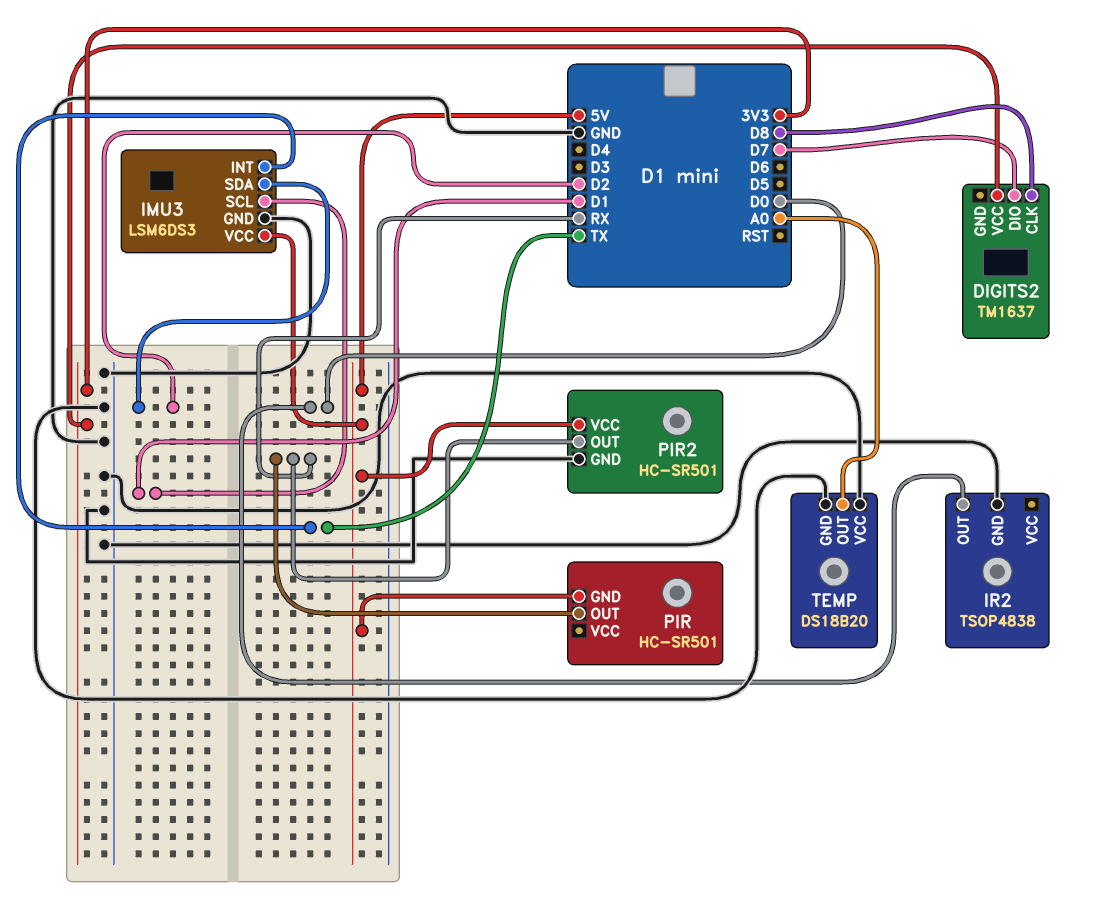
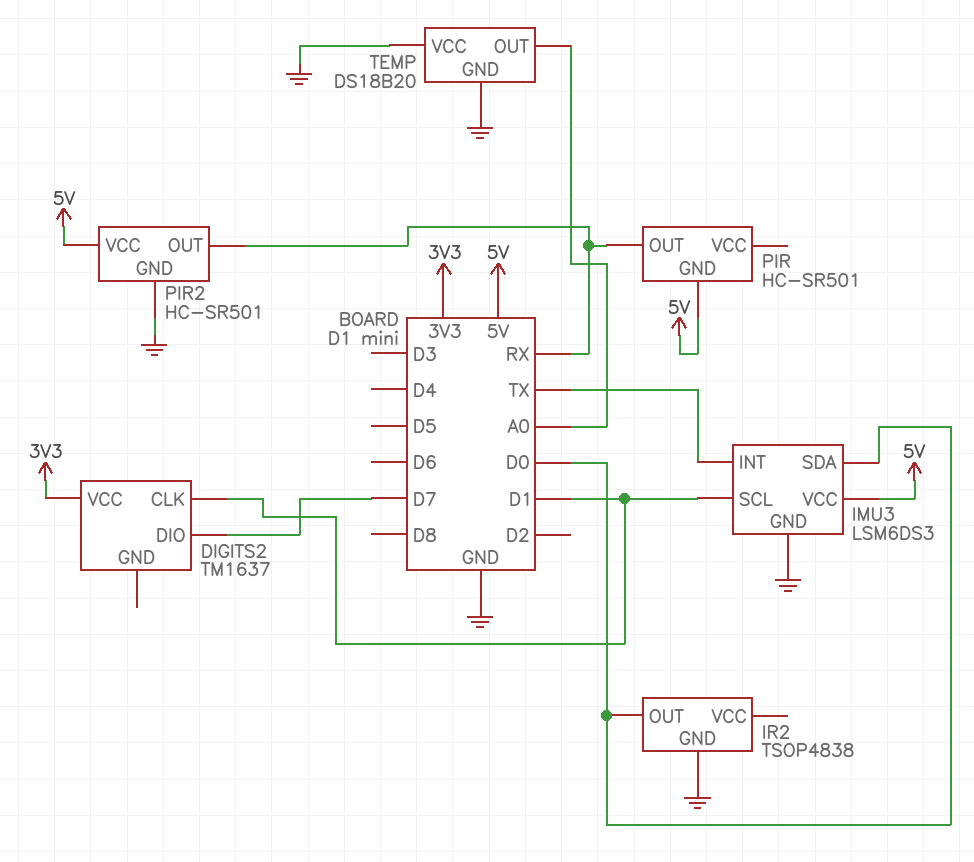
DIGITS2 pin CLK: D8 -> D1
IMU3 pin SDA: D2 -> D0

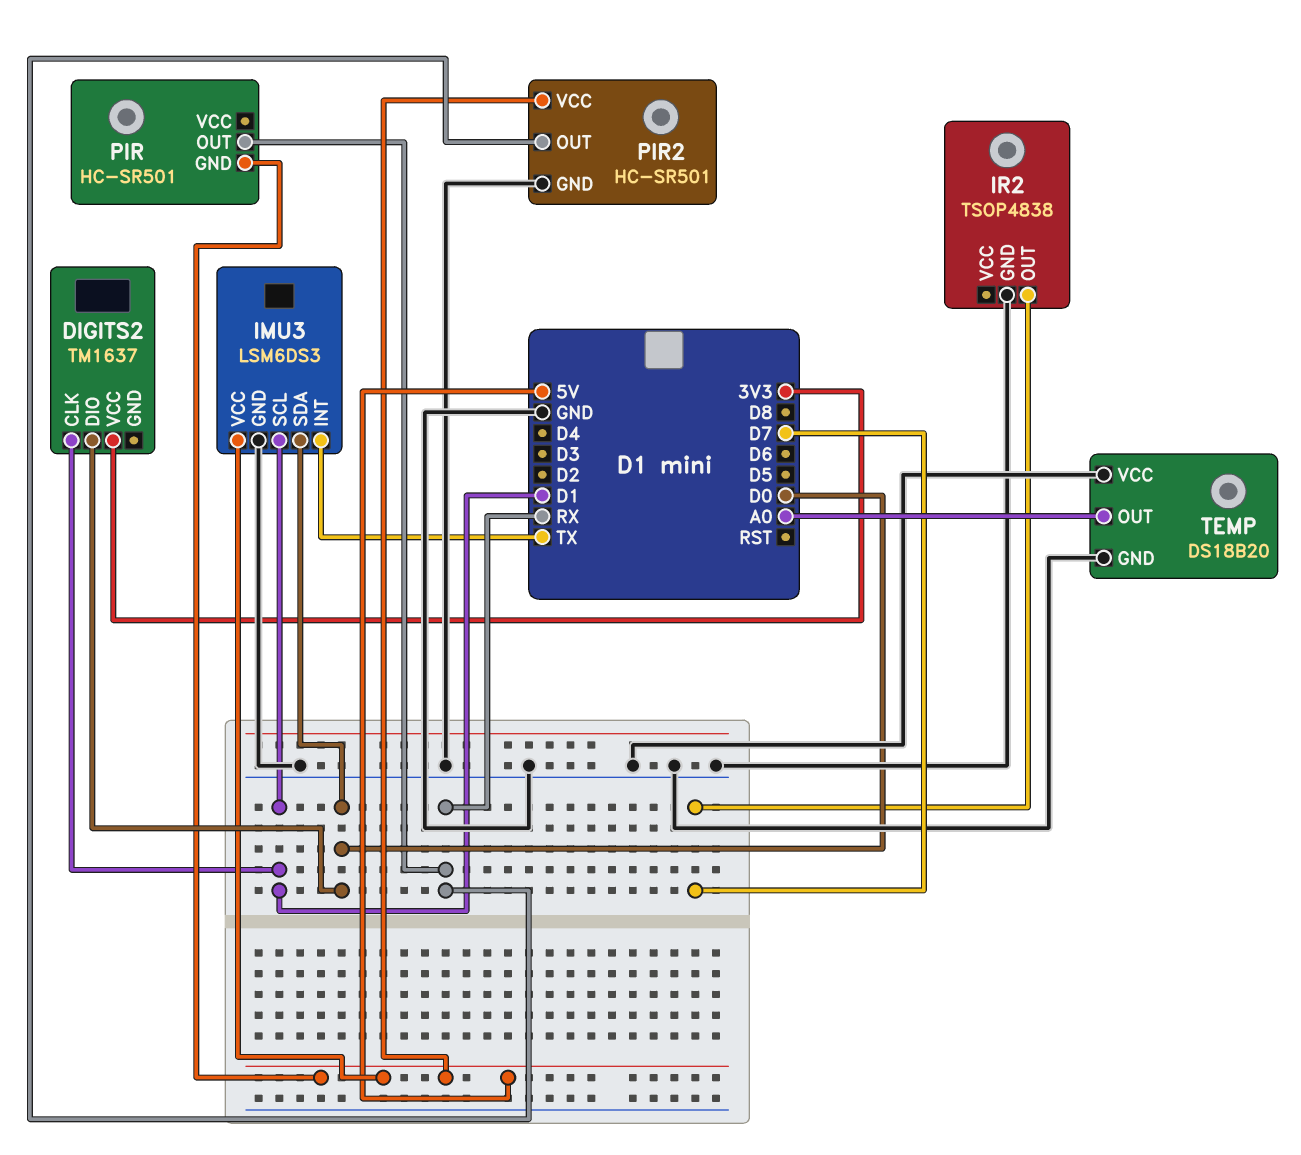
DIGITS2 pin DIO: D7 -> D0
IR2 pin OUT: D0 -> D7

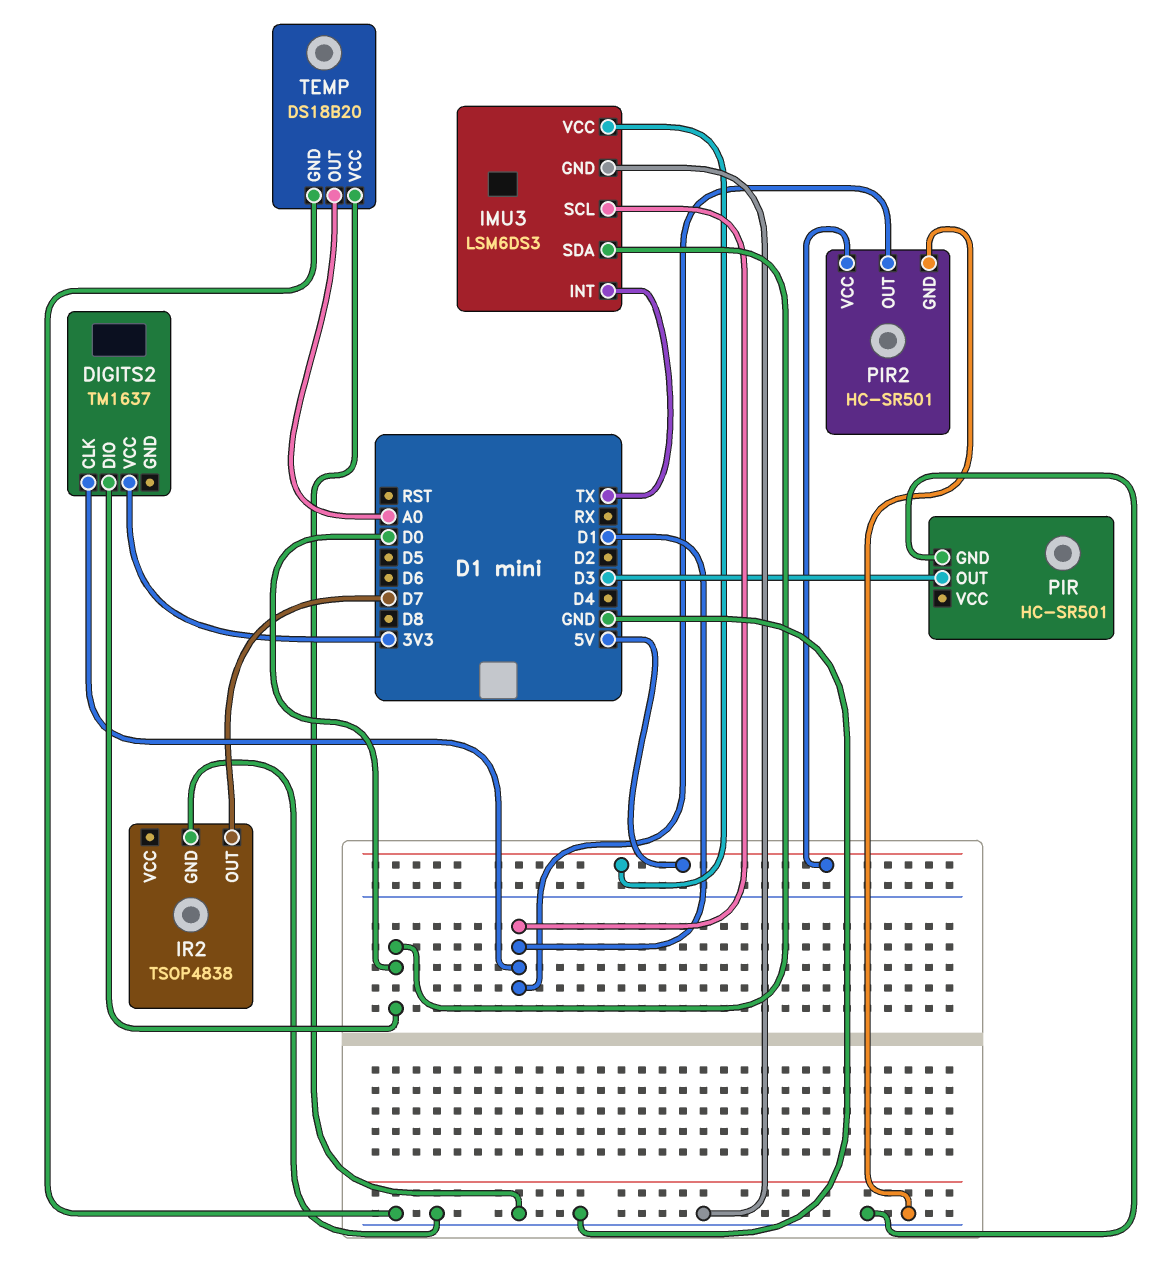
PIR pin GND: 5V -> GND
PIR pin OUT: RX -> D3
PIR2 pin OUT: RX -> D1

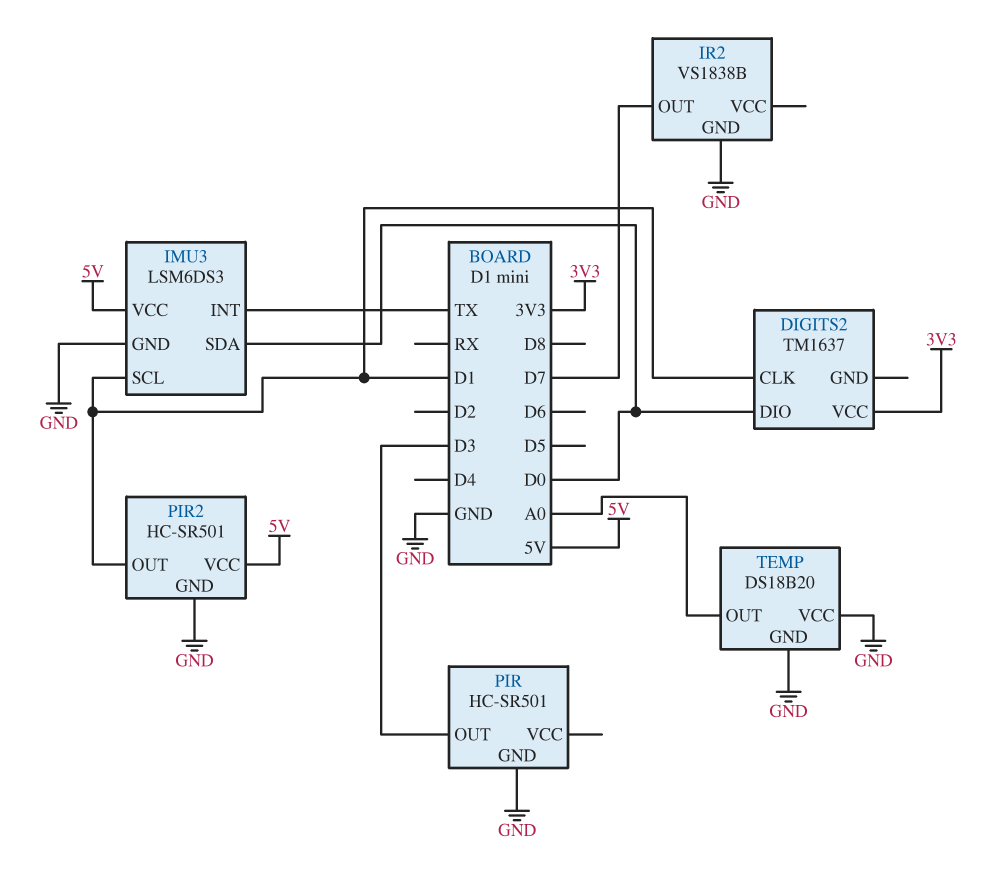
IR2: TSOP4838 -> VS1838B

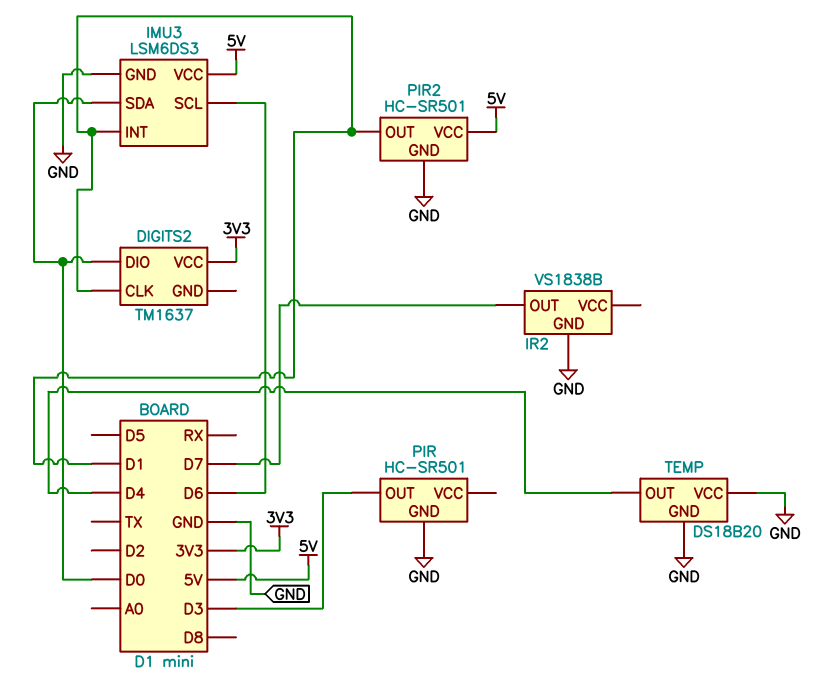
IMU3 pin INT: TX -> D1
IMU3 pin SCL: D1 -> D6
TEMP pin OUT: A0 -> D4

